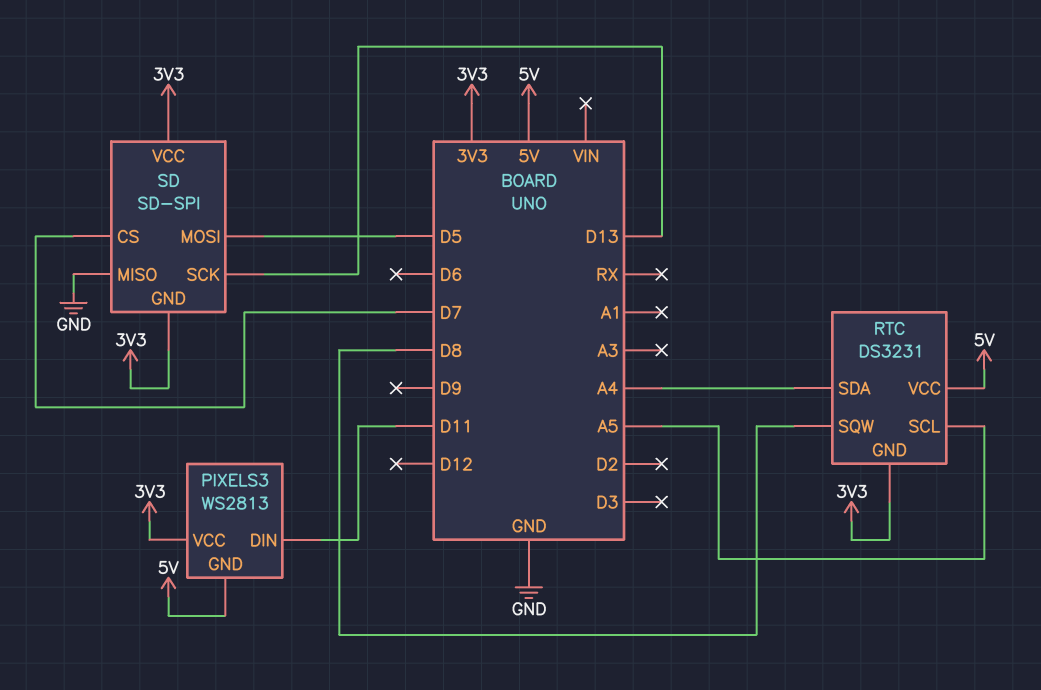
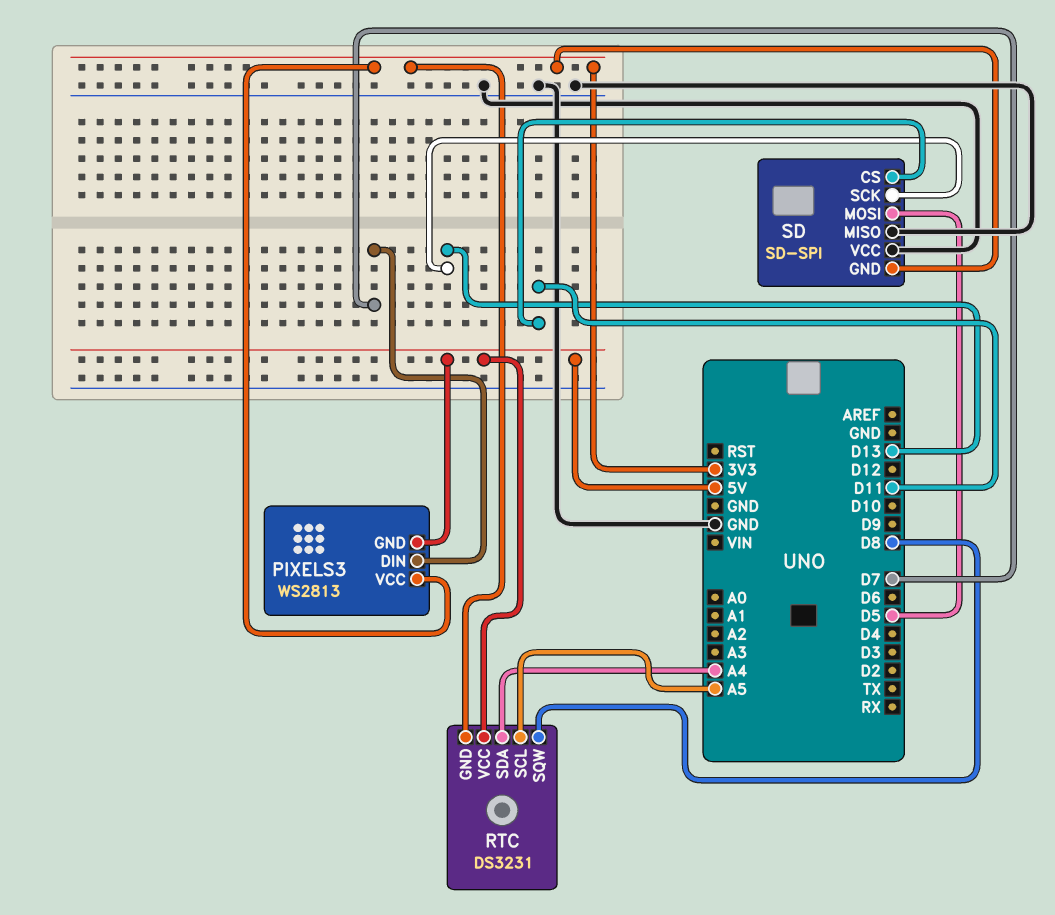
PIXELS3 pin DIN: D11 -> D7
SD pin CS: D7 -> D11
SD pin VCC: 3V3 -> GND

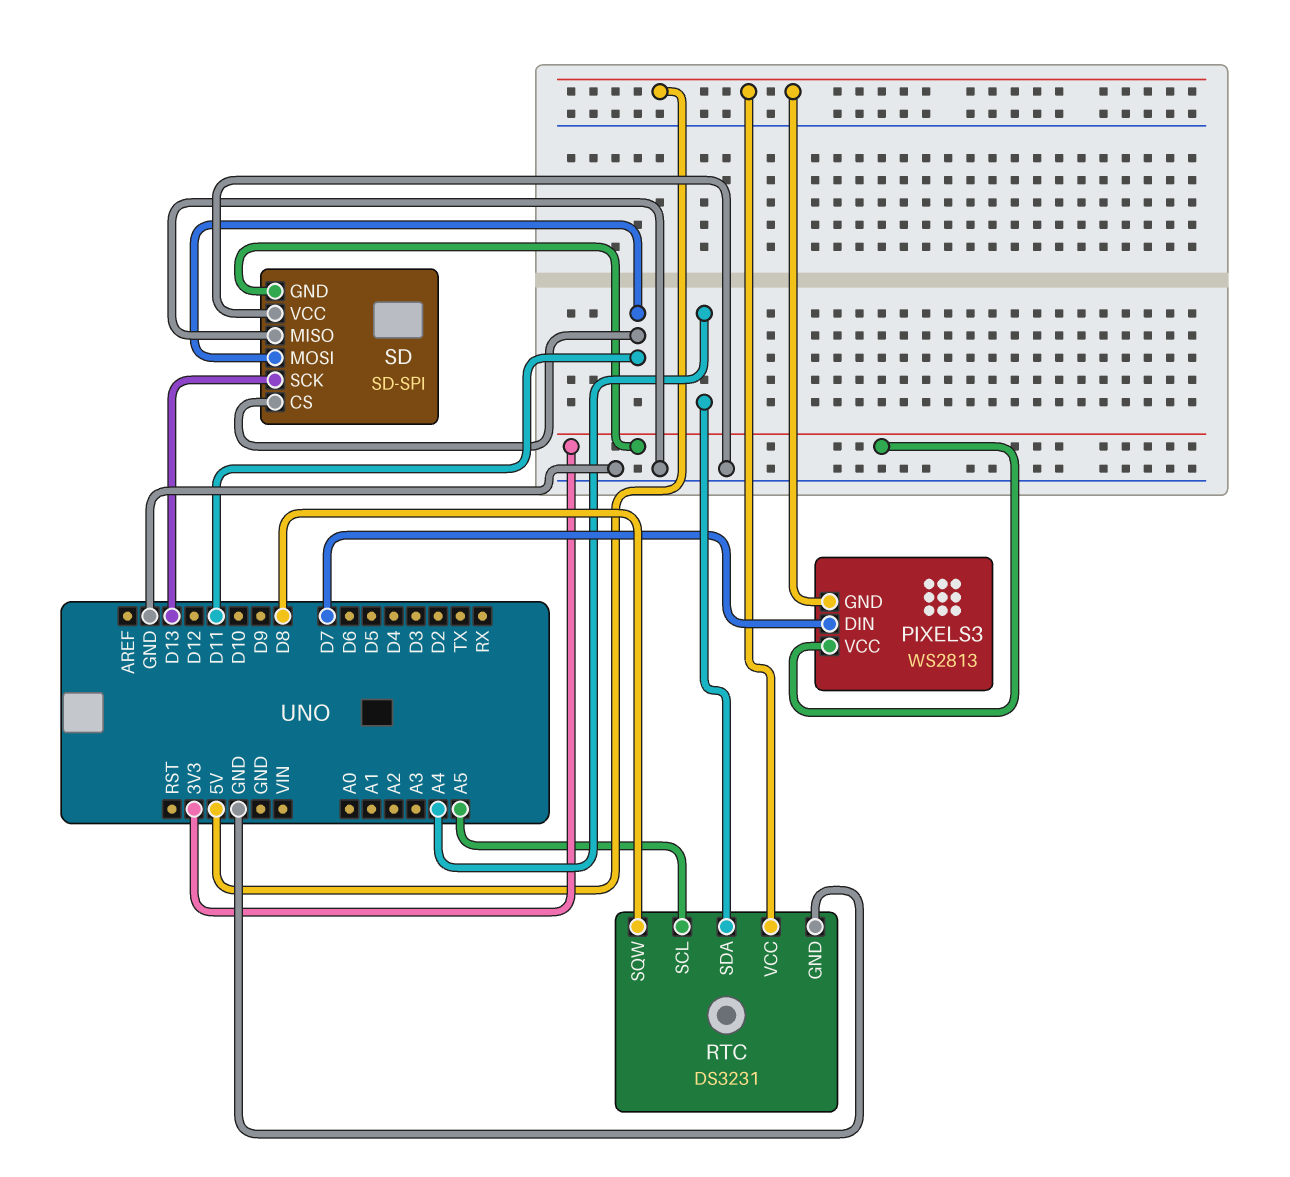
RTC pin GND: 3V3 -> GND
SD pin MOSI: D5 -> D11

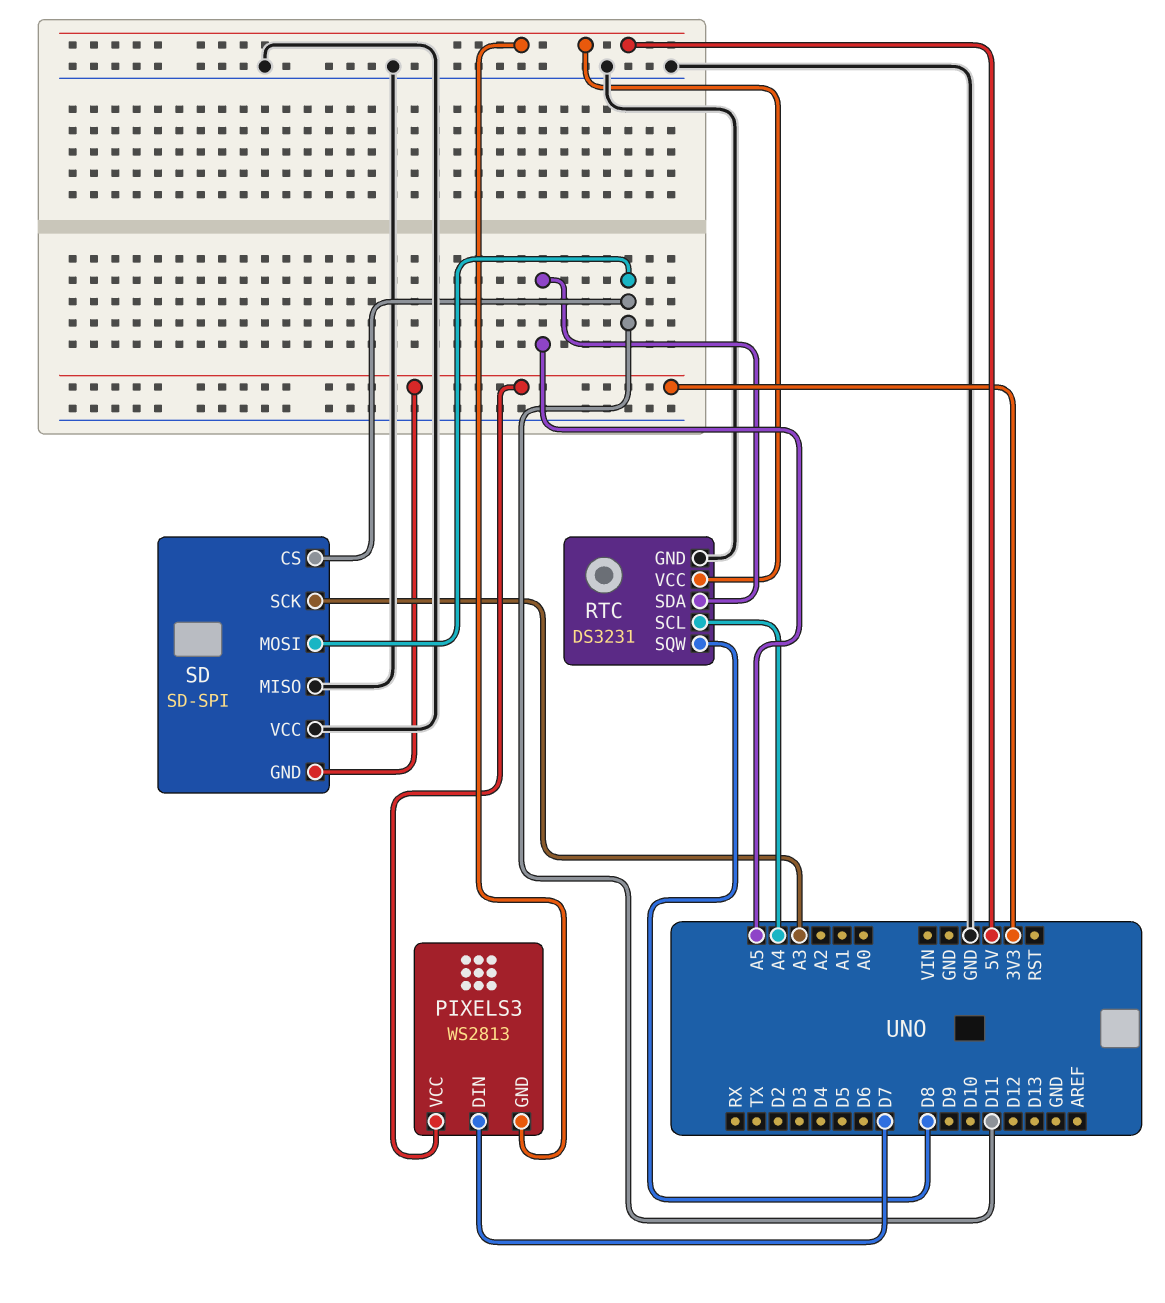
RTC pin SCL: A5 -> A4
RTC pin SDA: A4 -> A5
SD pin SCK: D13 -> A3

